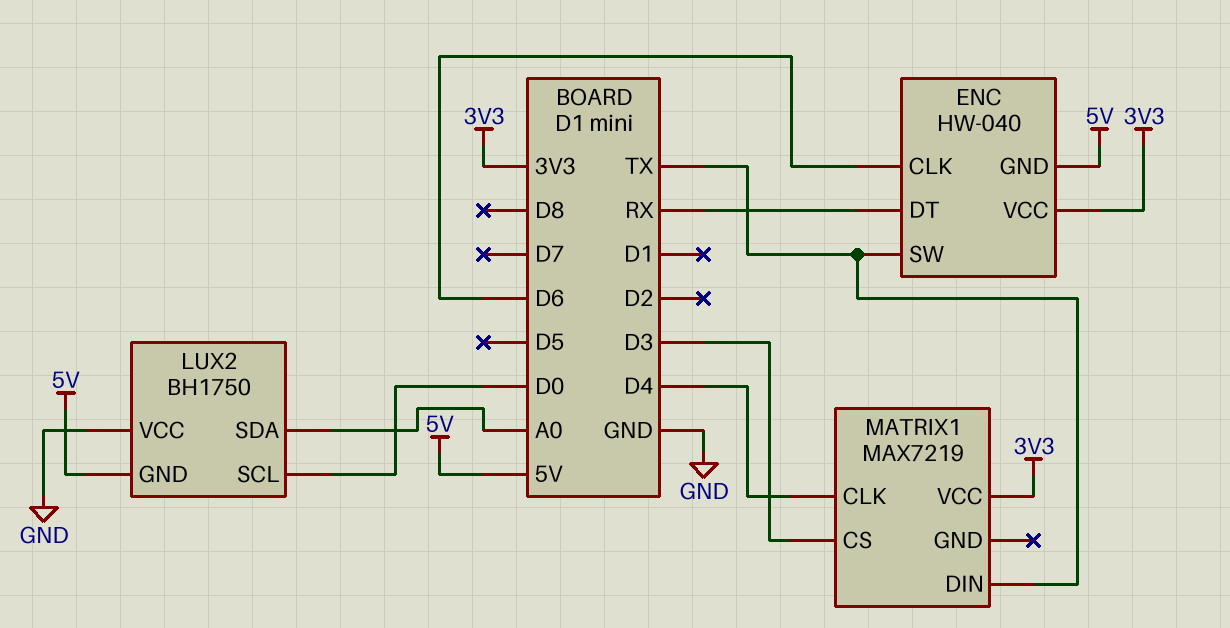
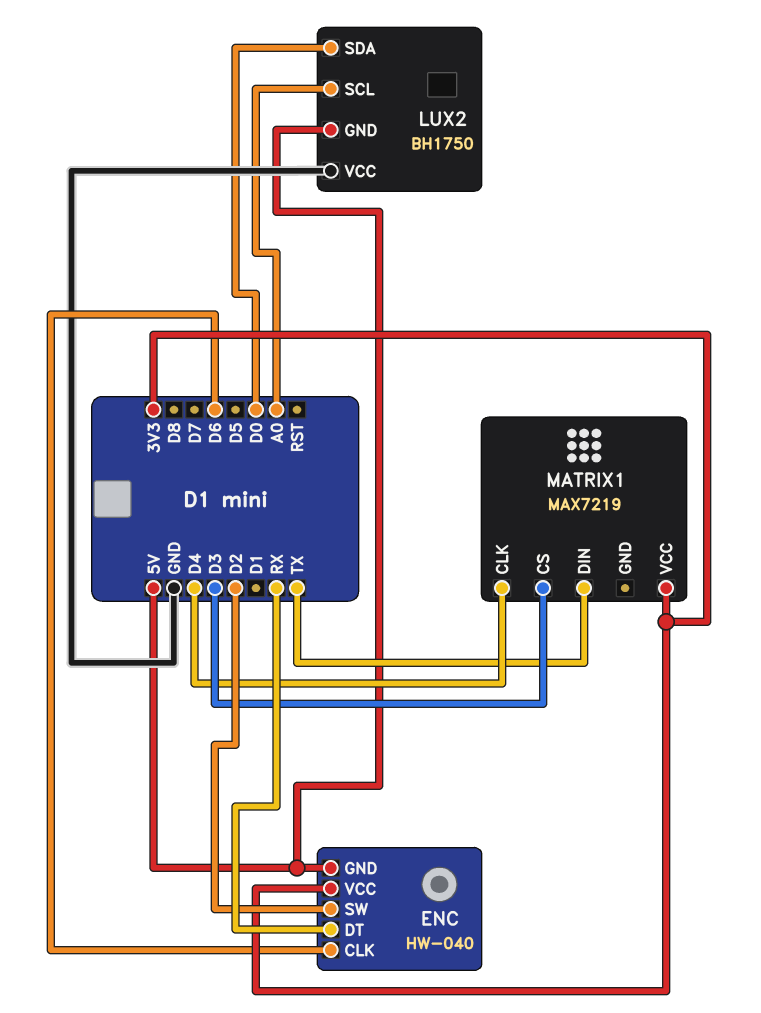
ENC pin SW: TX -> D2
LUX2 pin SCL: D0 -> A0
LUX2 pin SDA: A0 -> D0

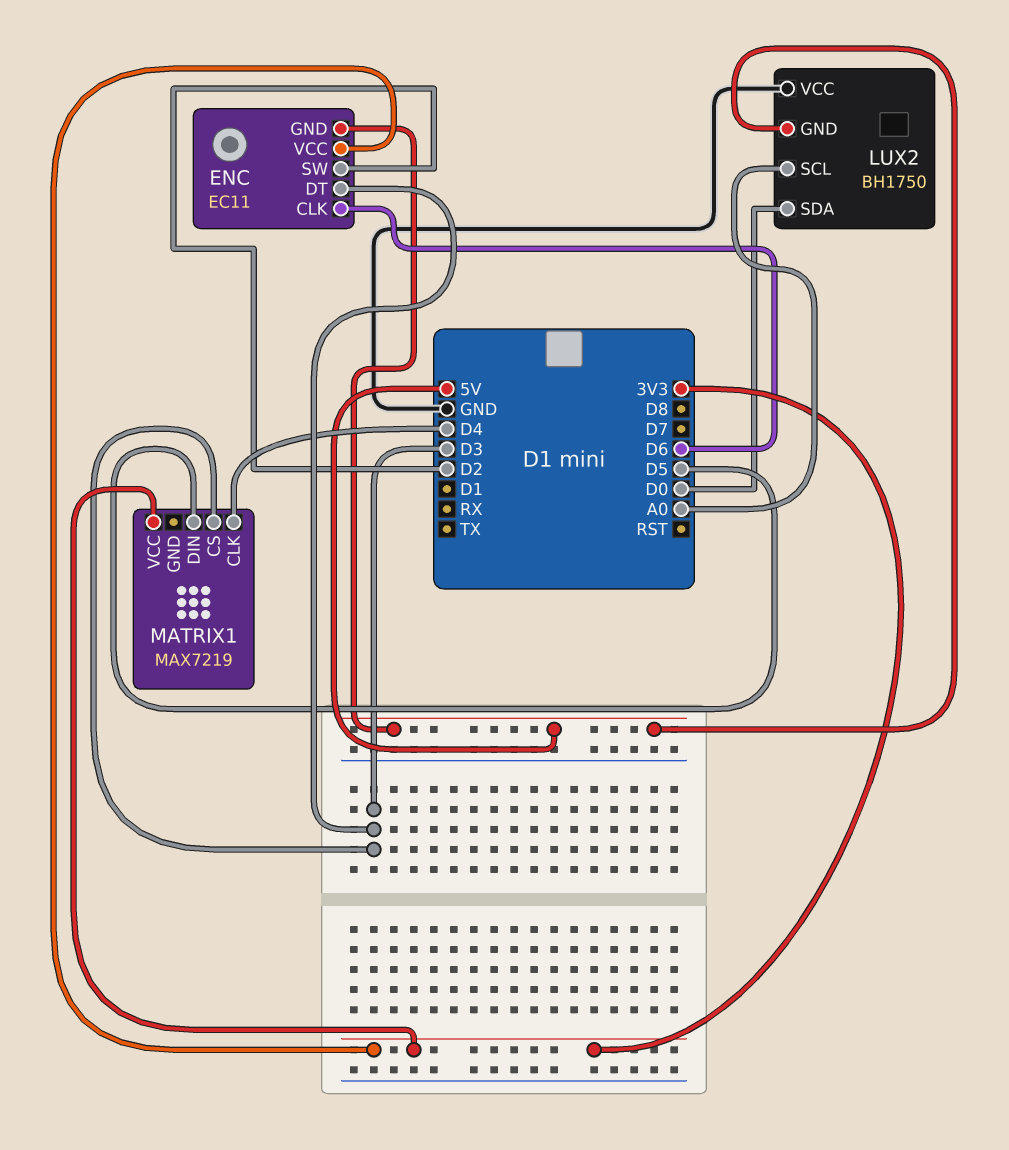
ENC: HW-040 -> EC11
ENC pin DT: RX -> D3
MATRIX1 pin DIN: TX -> D5

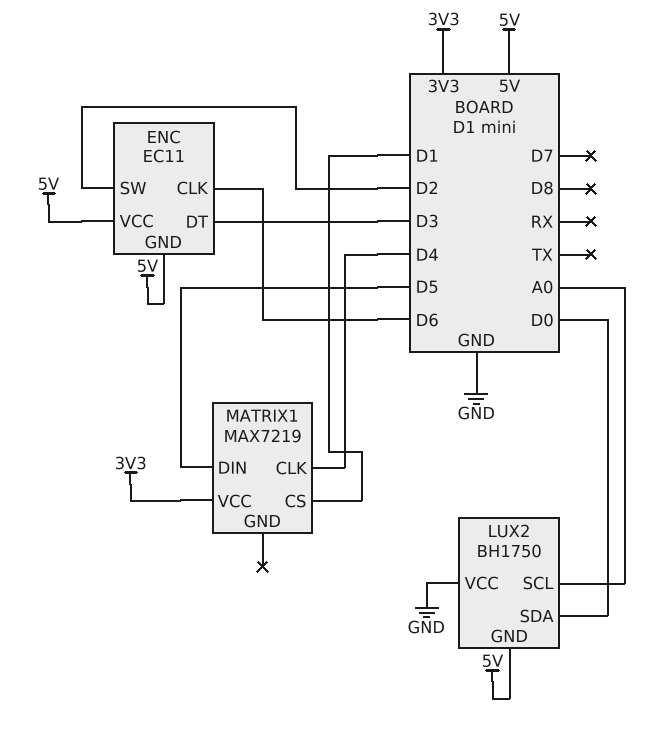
ENC pin VCC: 3V3 -> 5V
MATRIX1 pin CS: D3 -> D1

